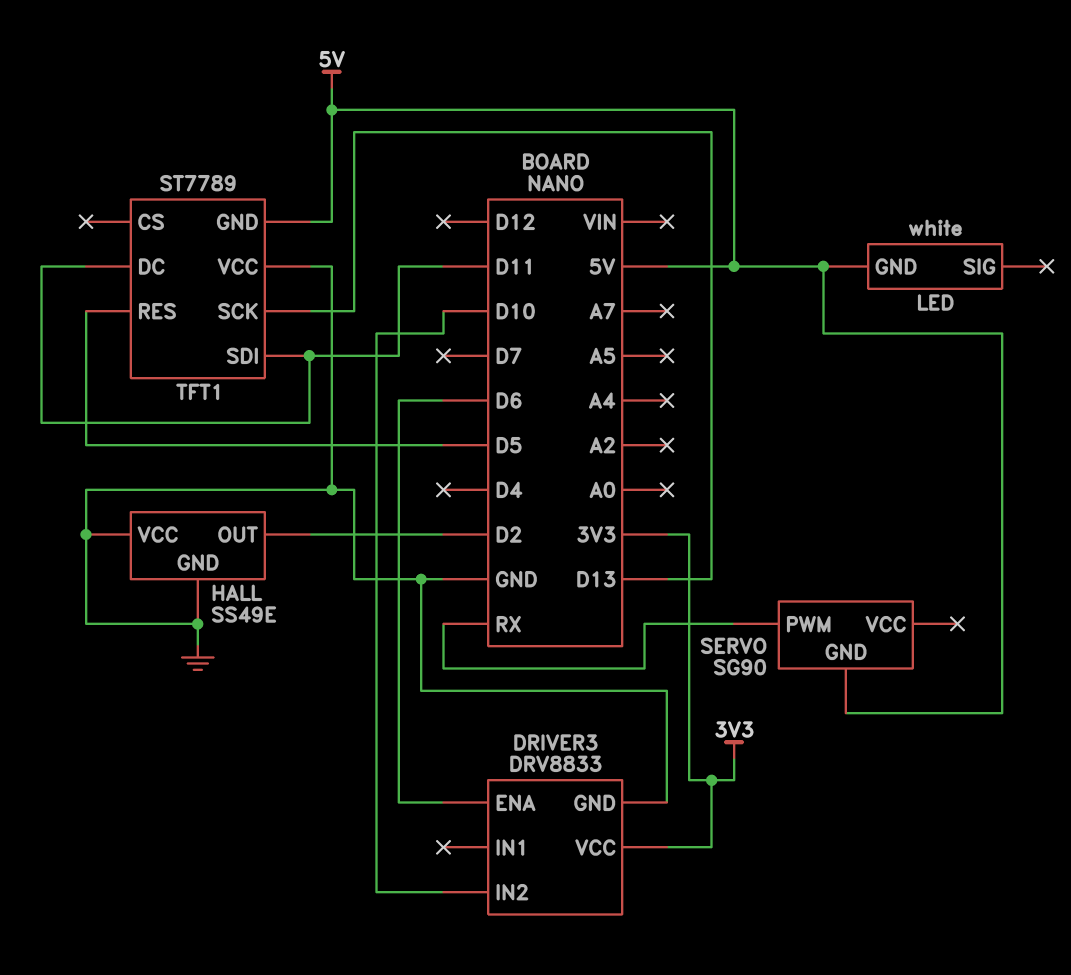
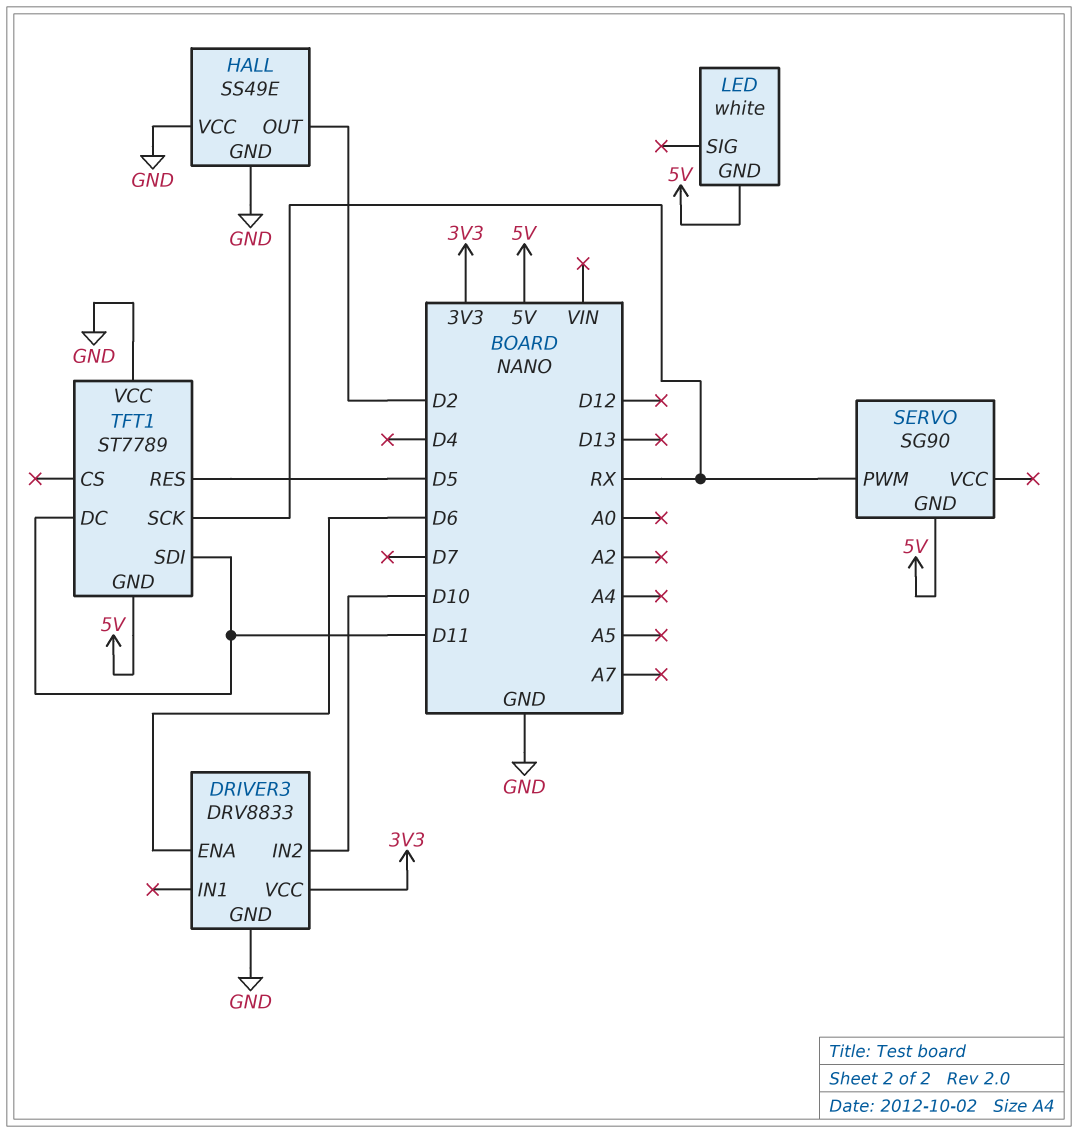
TFT1 pin SCK: D13 -> RX

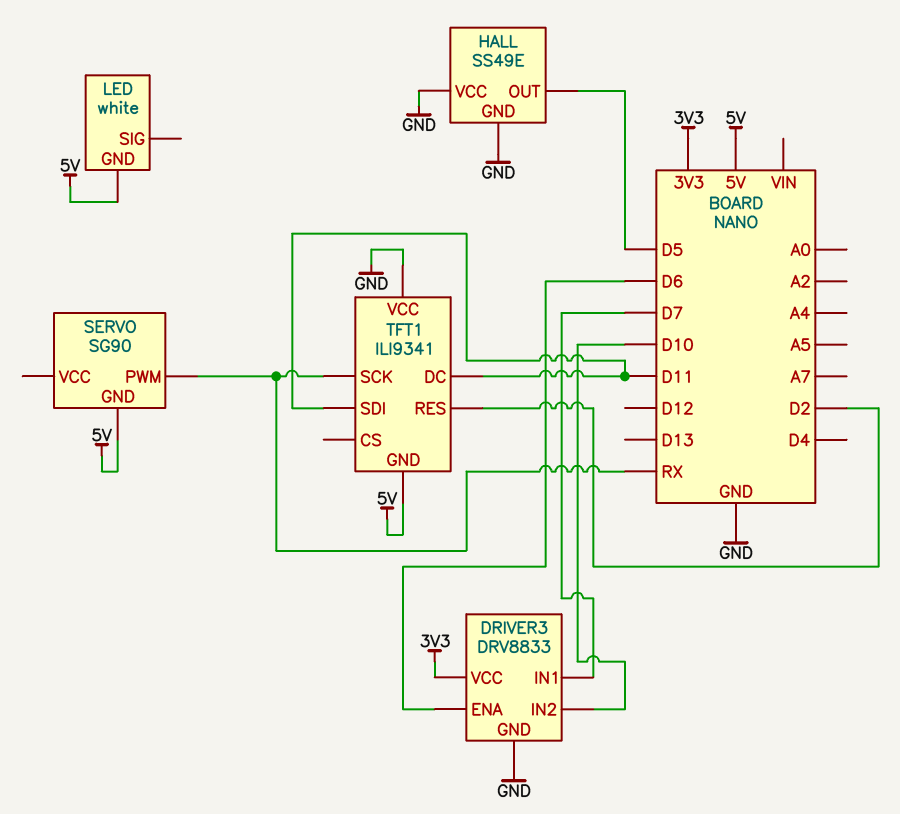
DRIVER3 pin IN1: none -> D7
HALL pin OUT: D2 -> D5
TFT1: ST7789 -> ILI9341
TFT1 pin RES: D5 -> D2

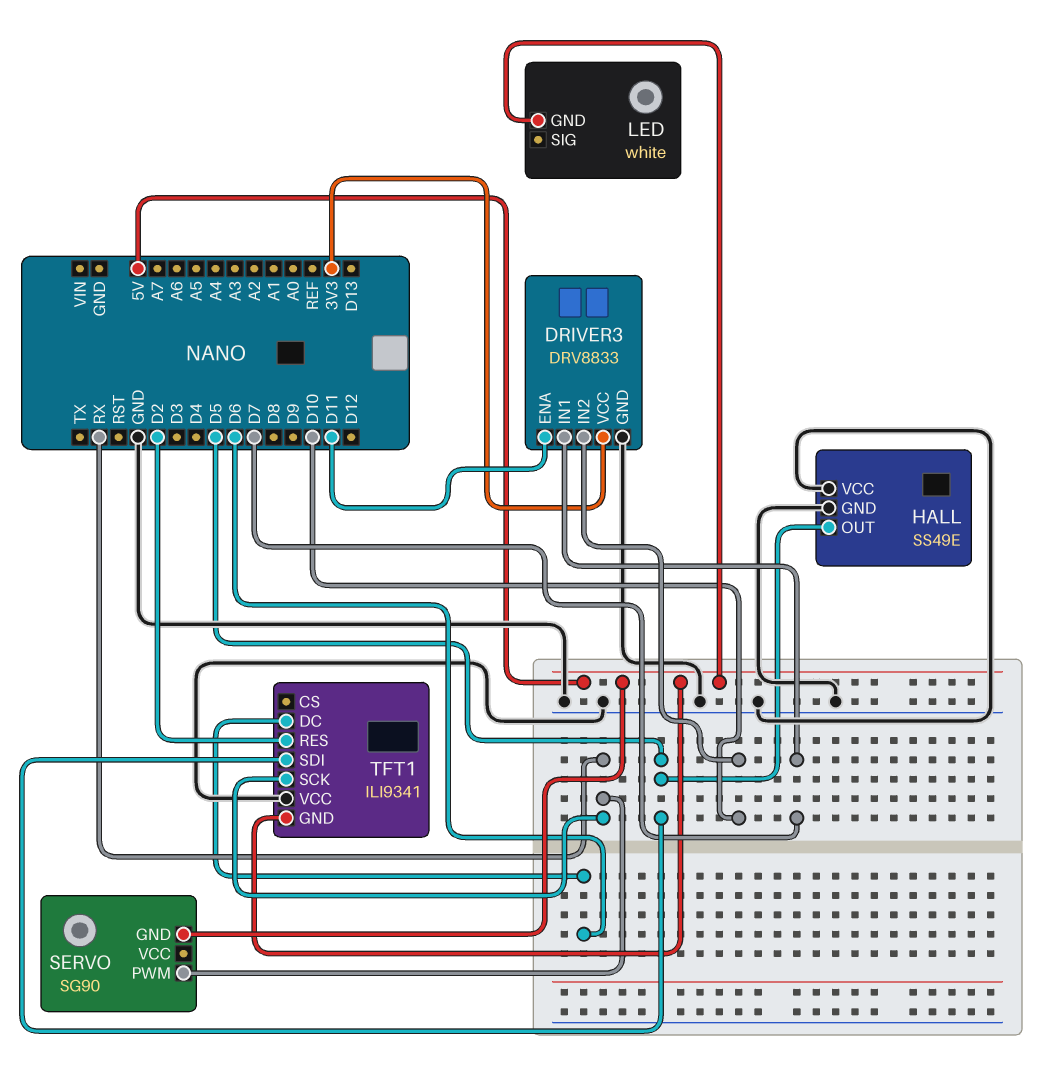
DRIVER3 pin ENA: D6 -> D11
TFT1 pin DC: D11 -> D6
TFT1 pin SDI: D11 -> D5

